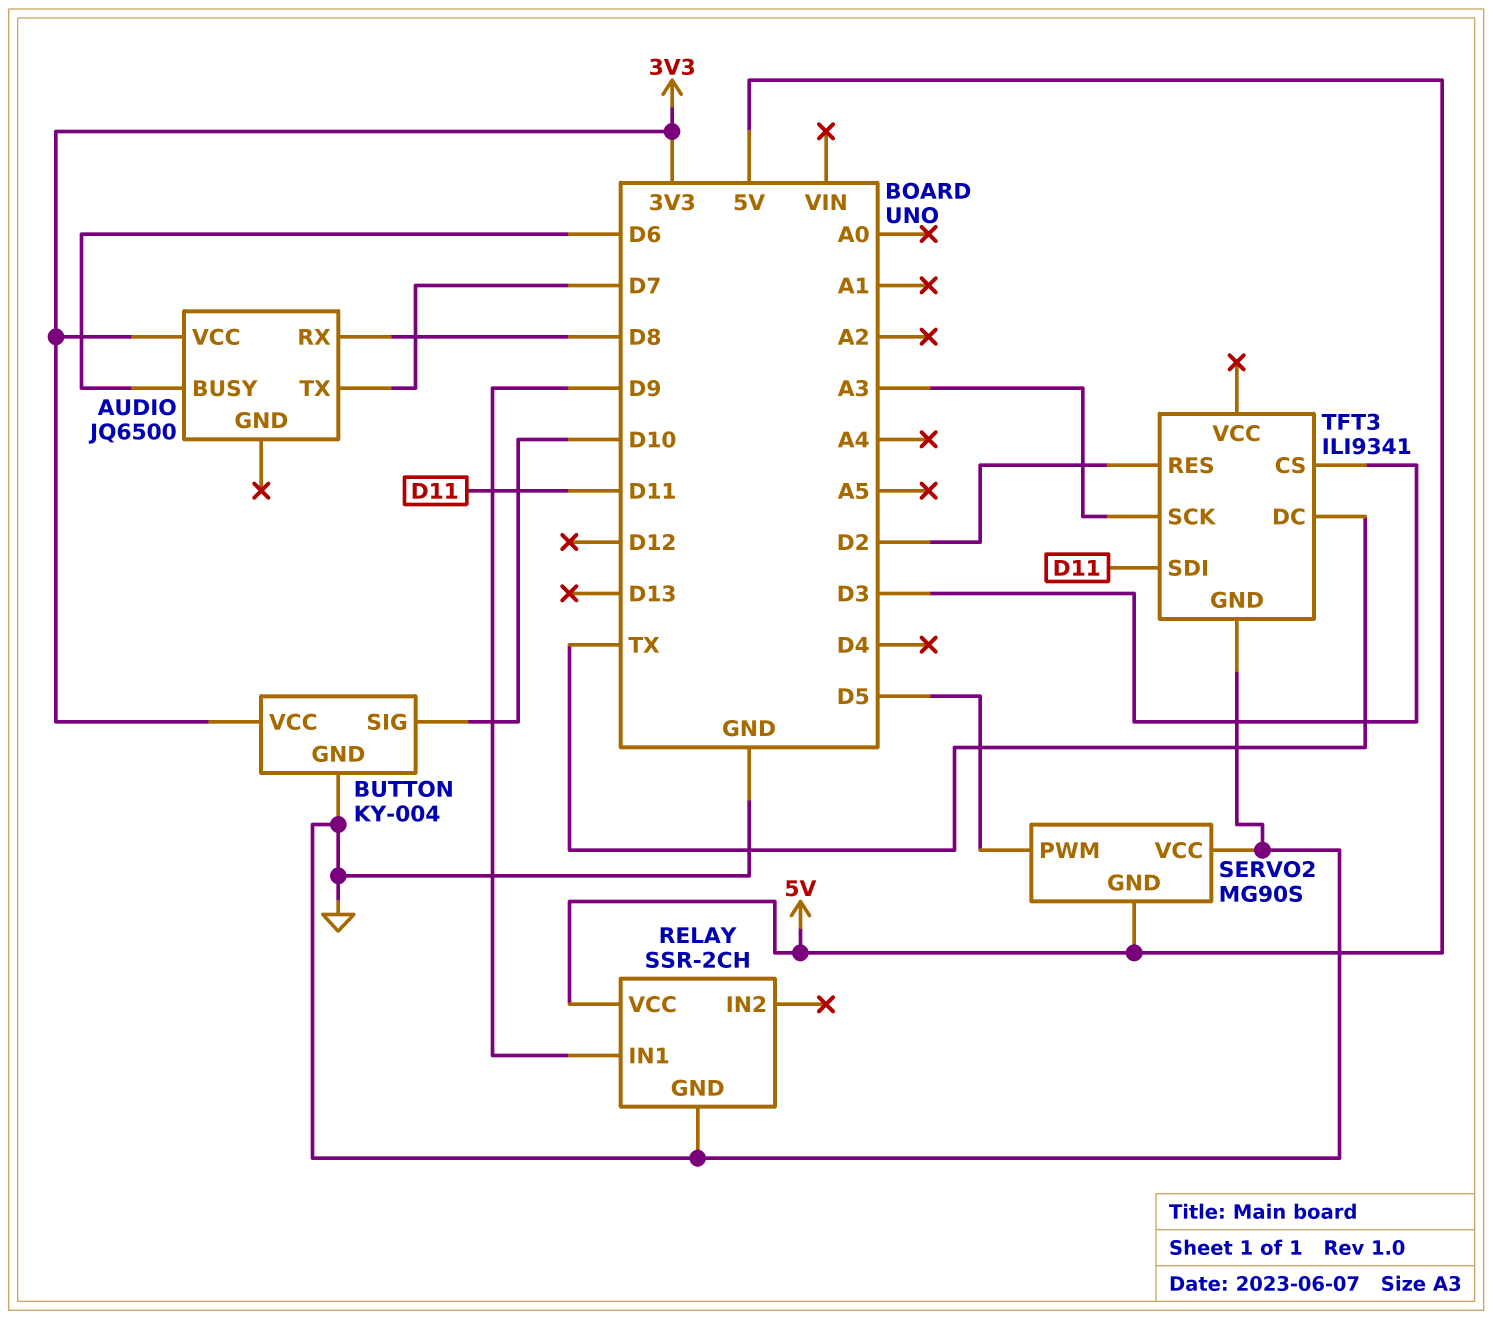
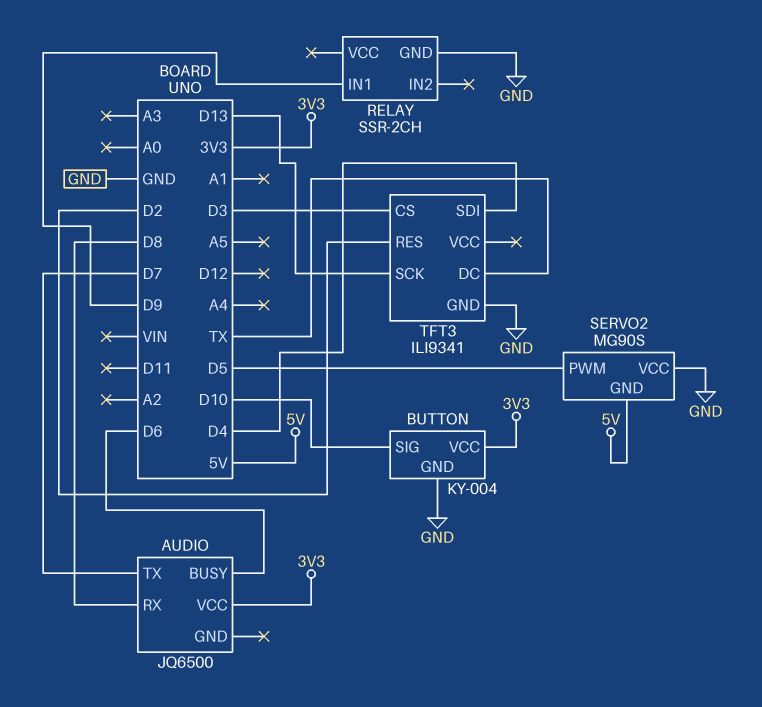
RELAY pin VCC: 5V -> none
TFT3 pin SCK: A3 -> D13
TFT3 pin SDI: D11 -> D4

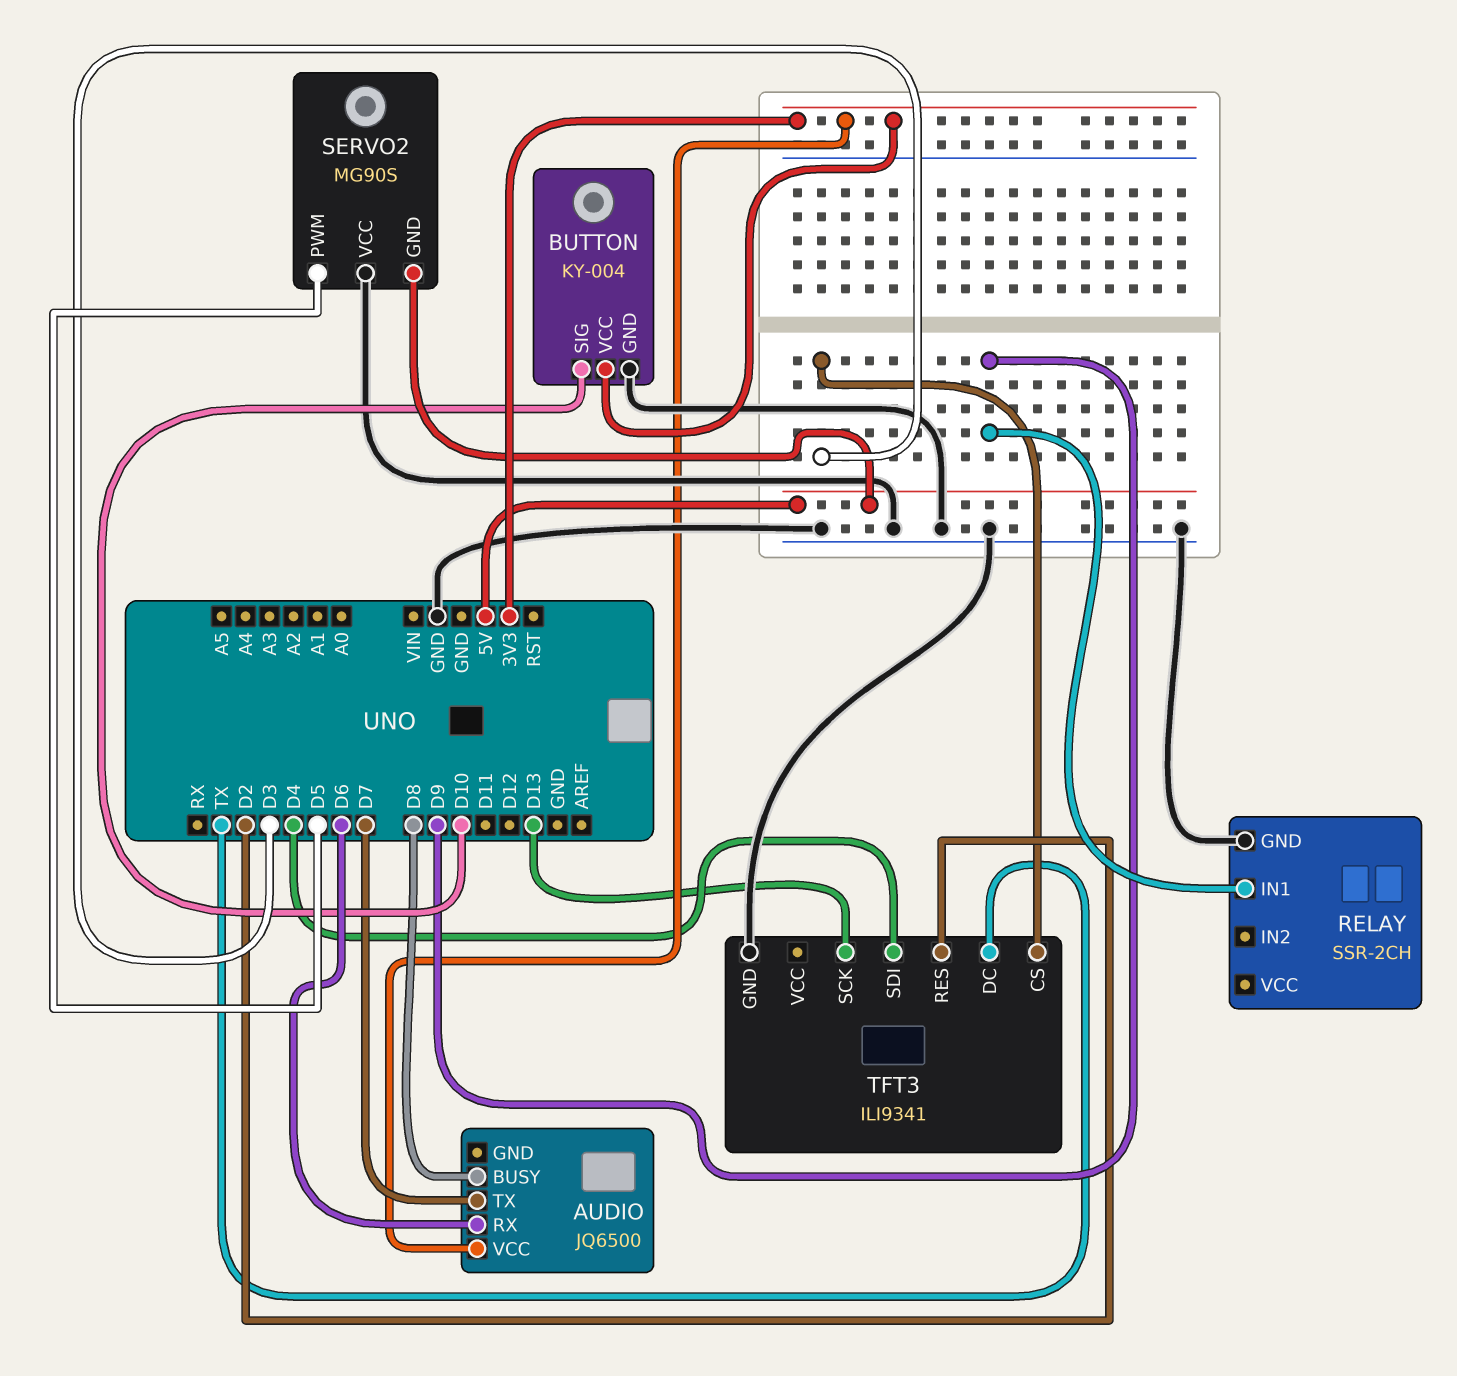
AUDIO pin BUSY: D6 -> D8
AUDIO pin RX: D8 -> D6

